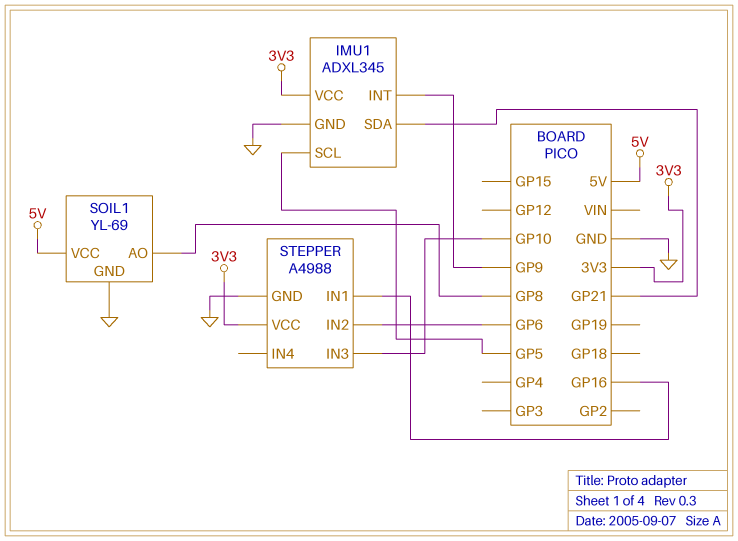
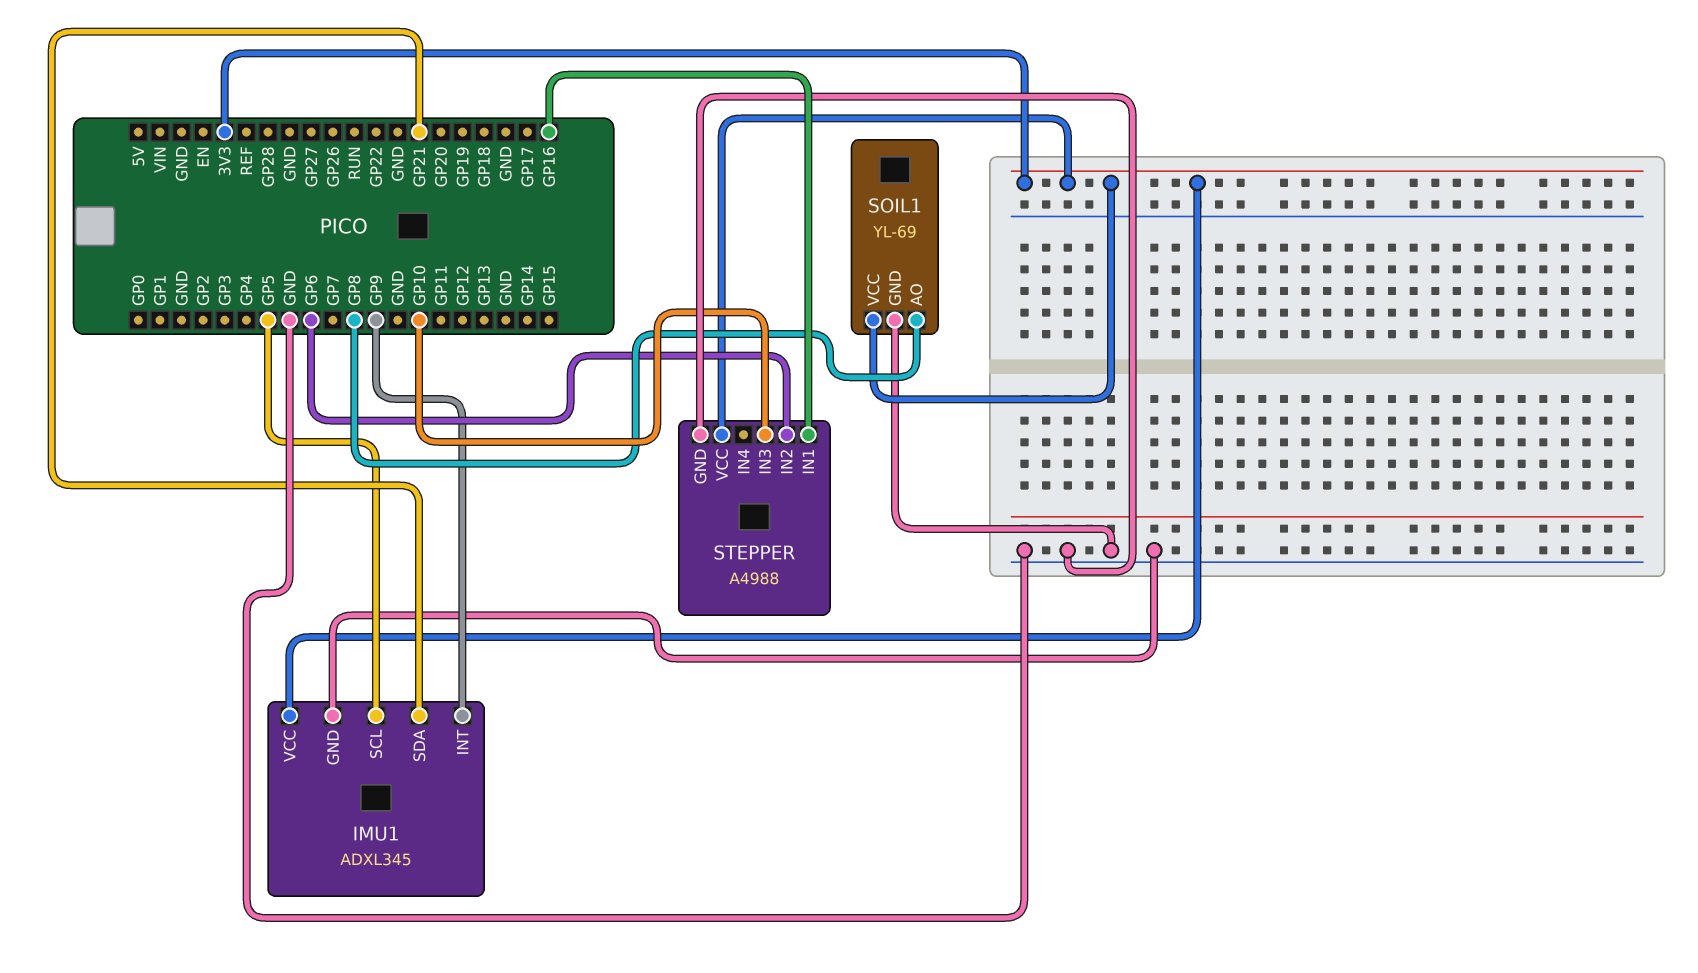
SOIL1 pin VCC: 5V -> 3V3

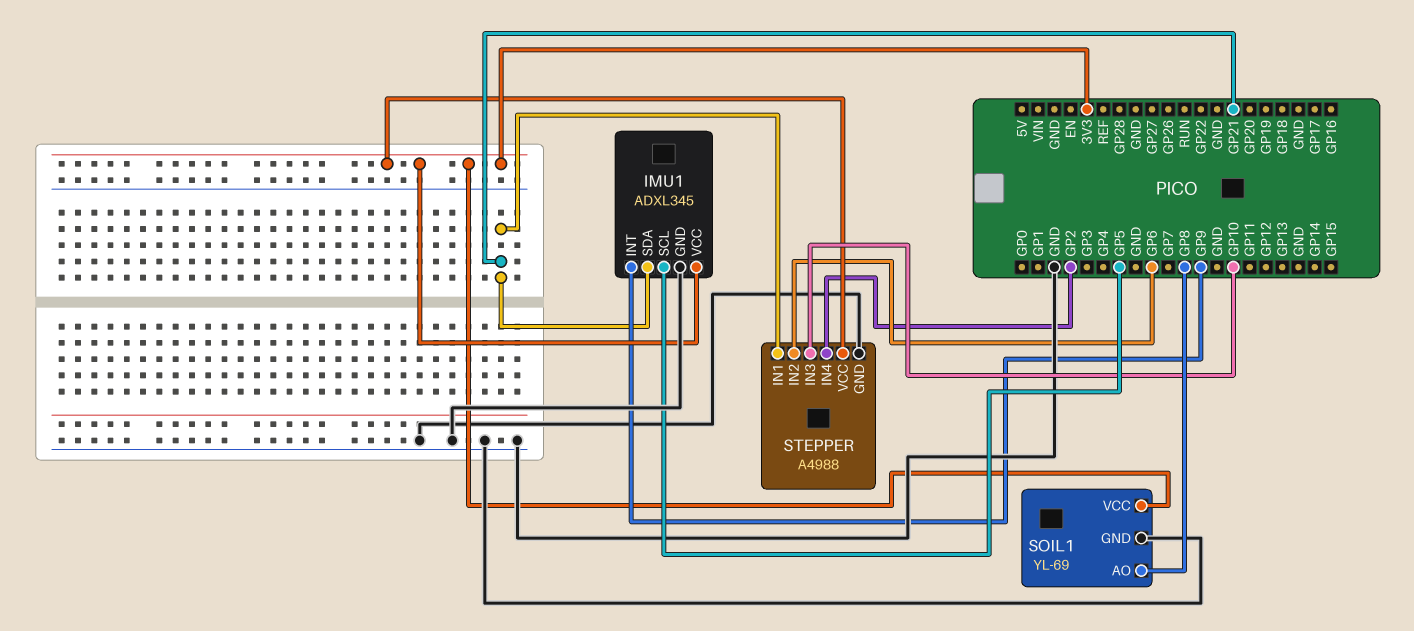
STEPPER pin IN1: GP16 -> GP21
STEPPER pin IN4: none -> GP2

